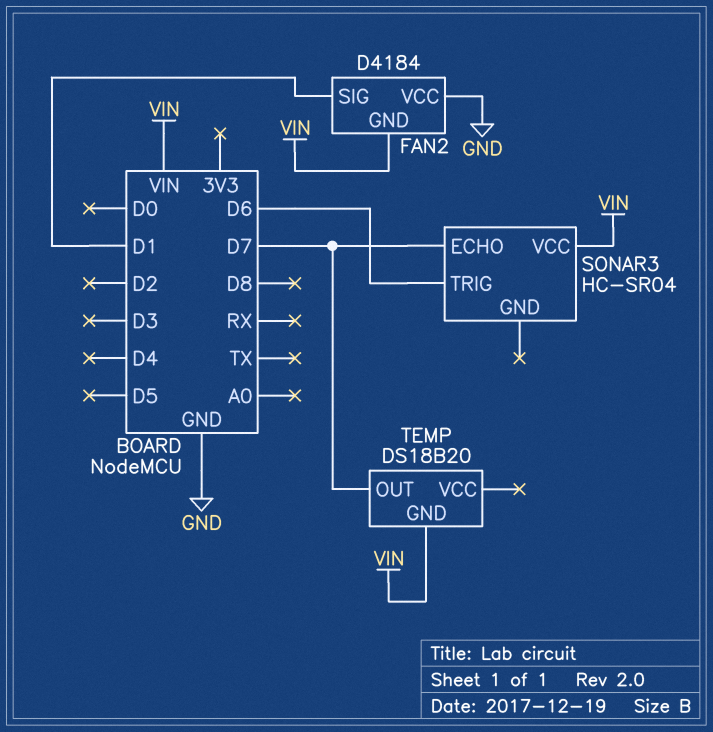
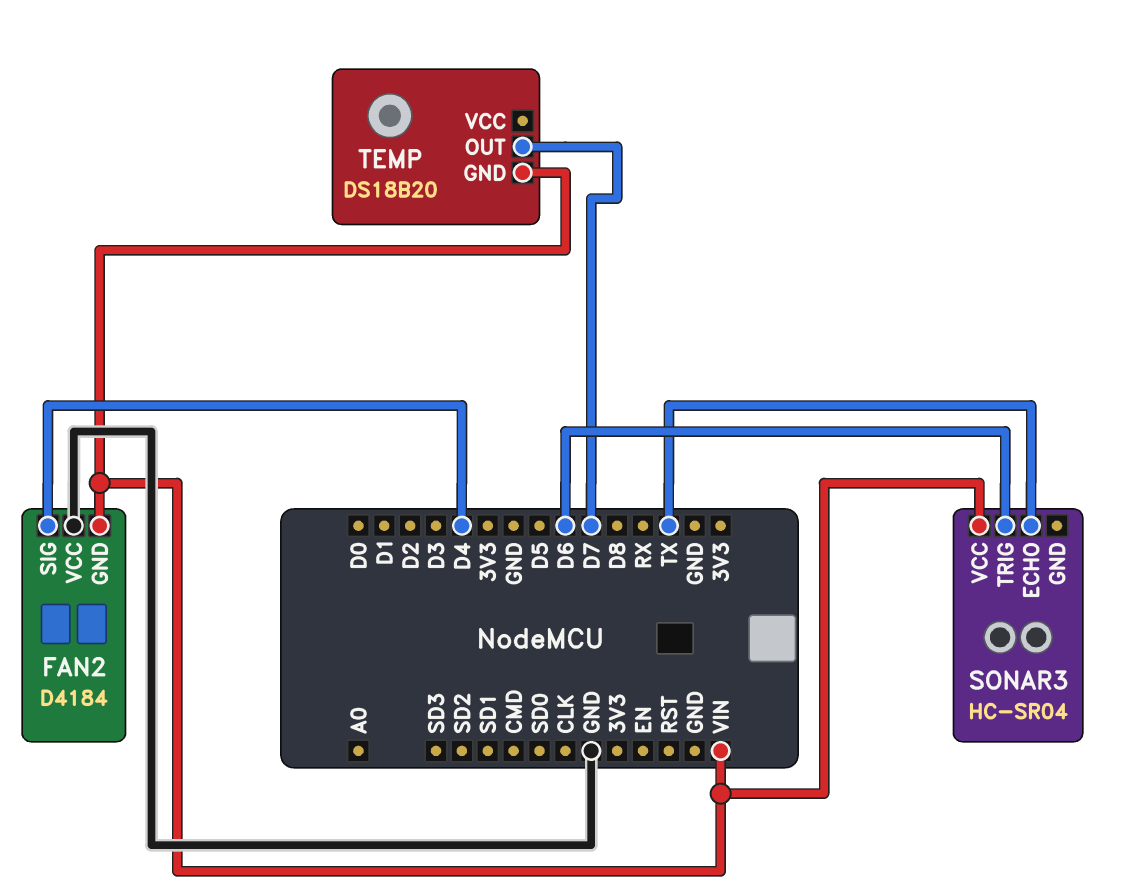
FAN2 pin SIG: D1 -> D4
SONAR3 pin ECHO: D7 -> TX

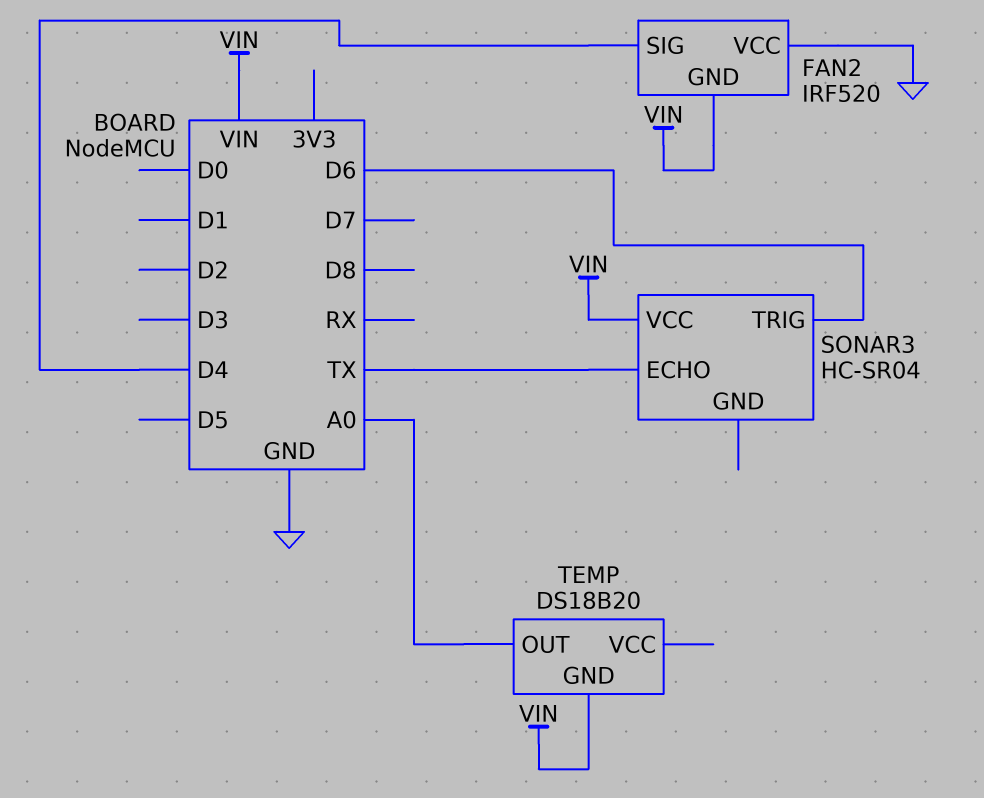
FAN2: D4184 -> IRF520
TEMP pin OUT: D7 -> A0

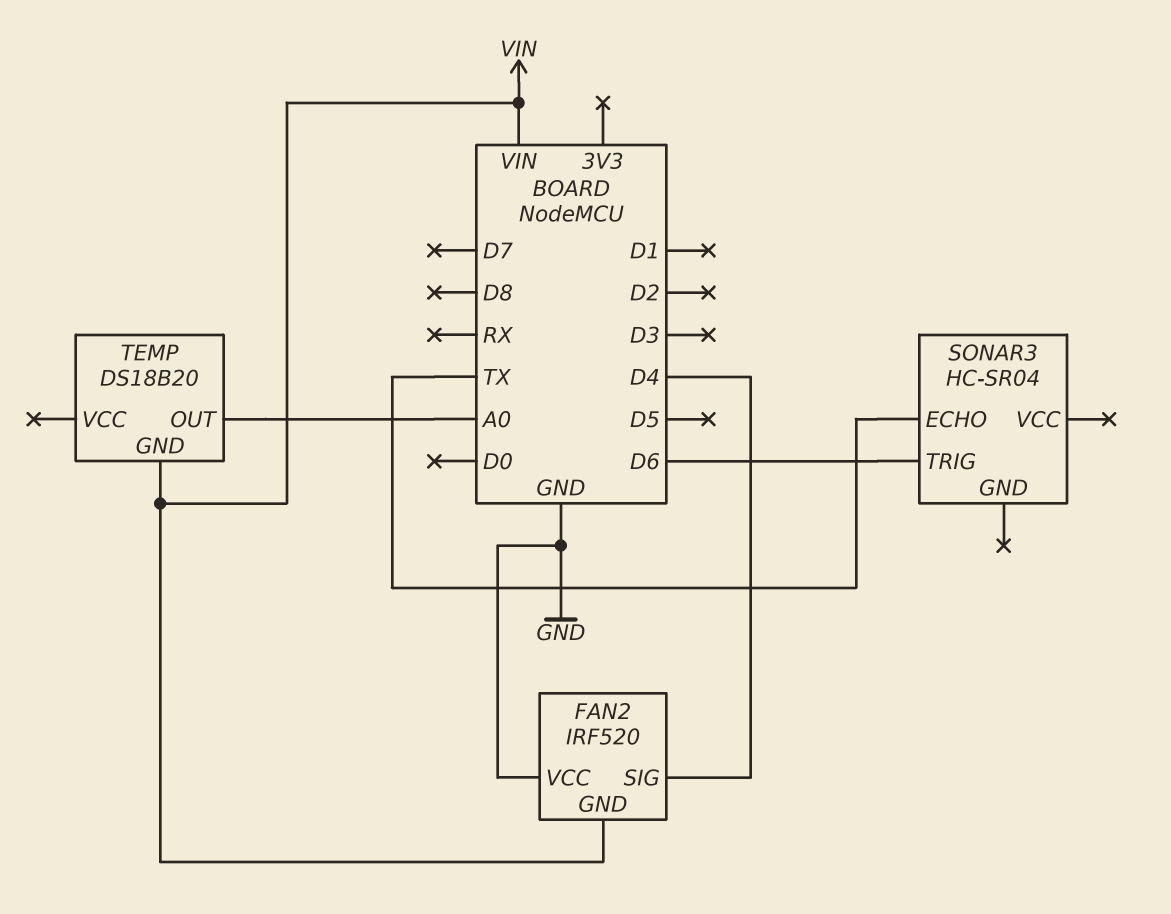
SONAR3 pin VCC: VIN -> none

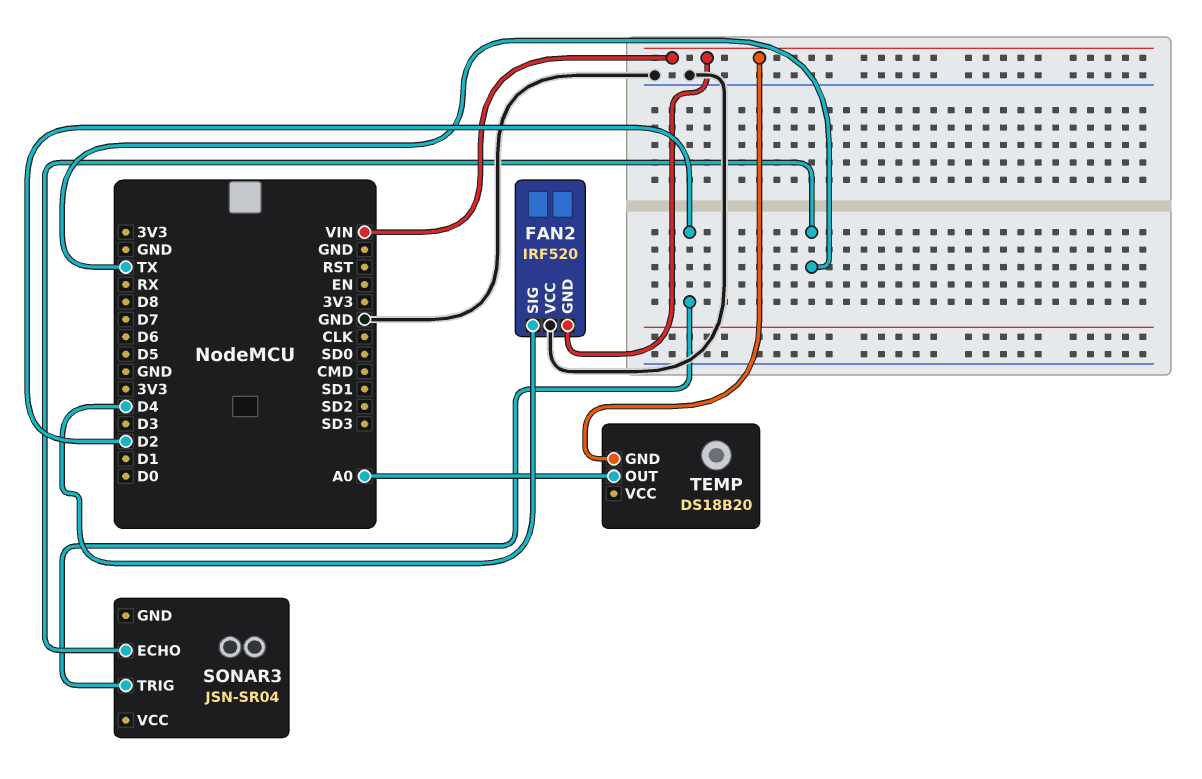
SONAR3: HC-SR04 -> JSN-SR04
SONAR3 pin TRIG: D6 -> D2

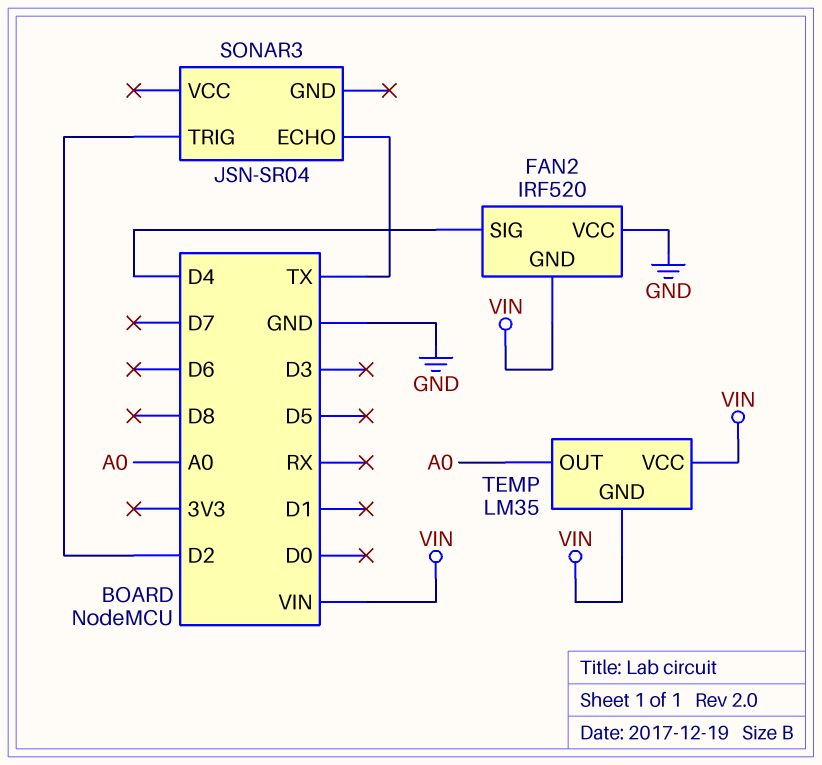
TEMP: DS18B20 -> LM35
TEMP pin VCC: none -> VIN

